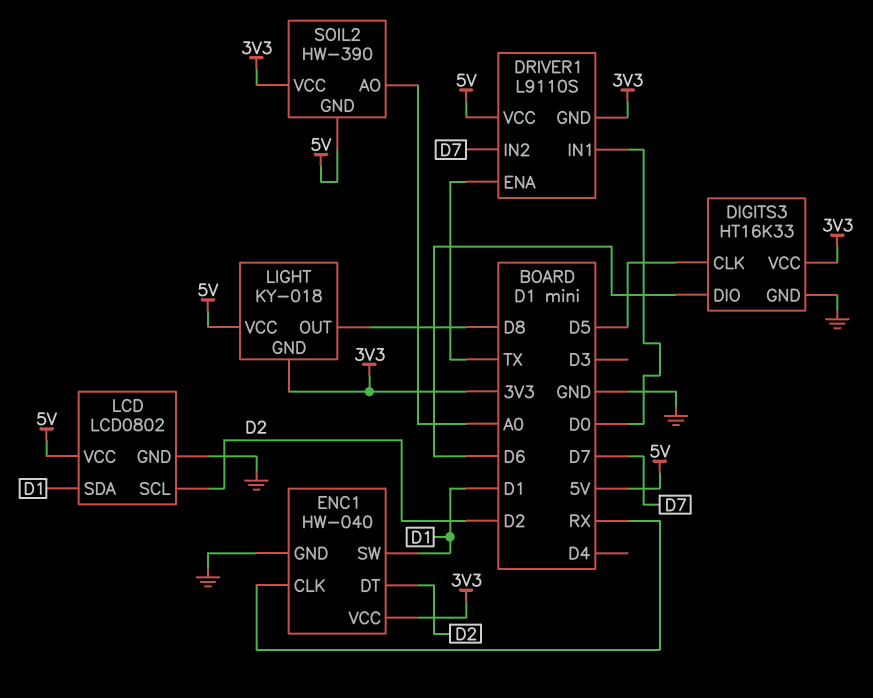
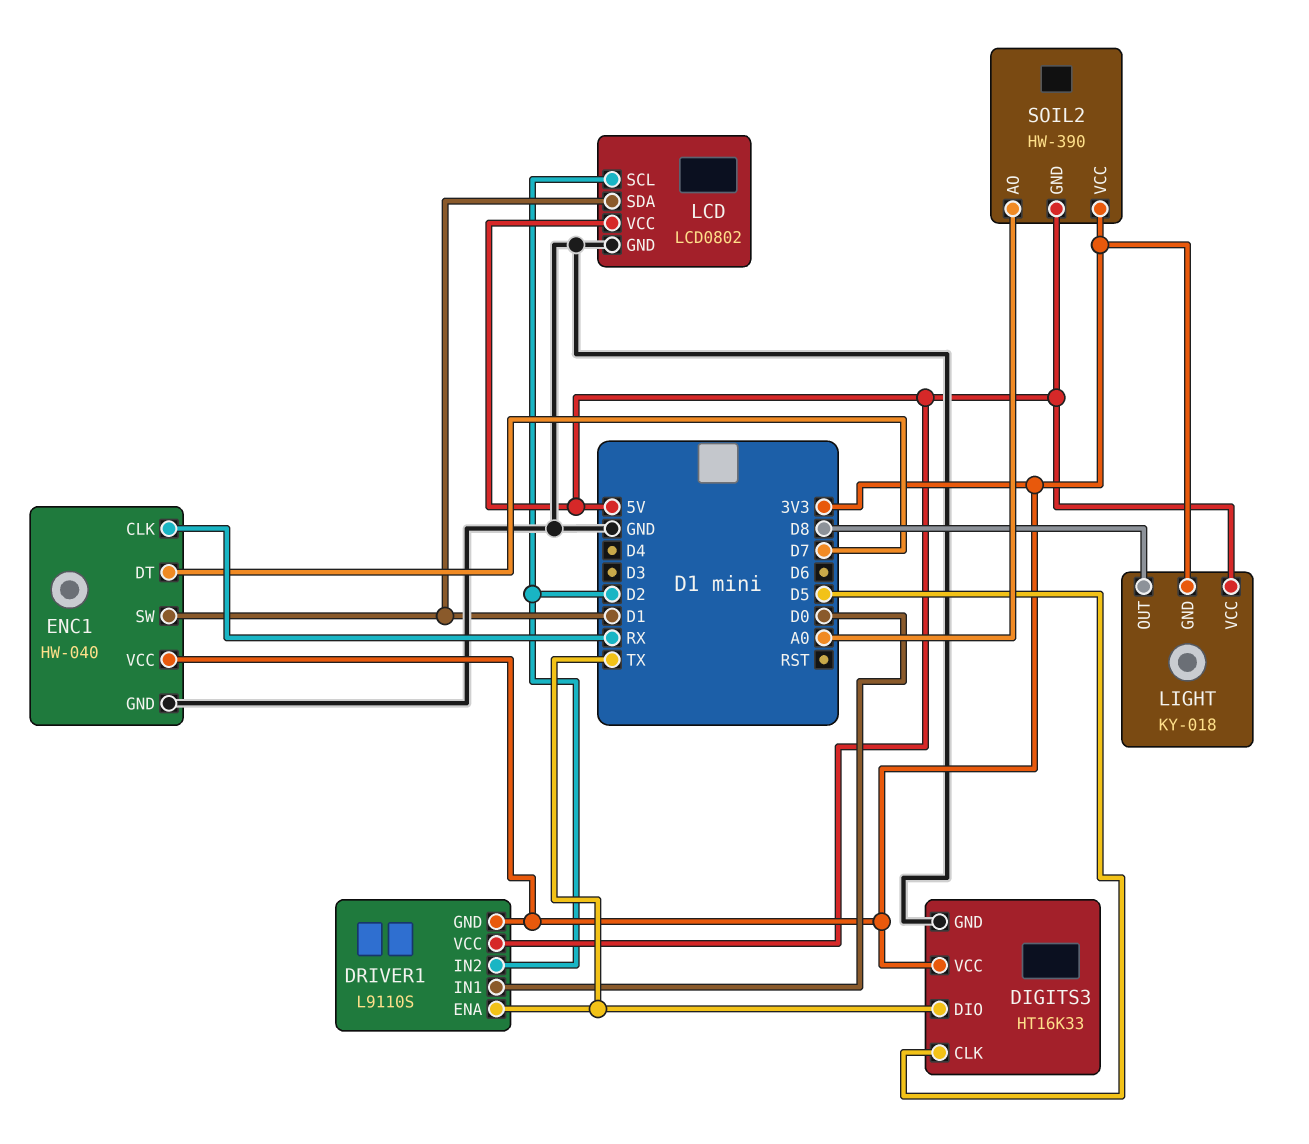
DIGITS3 pin DIO: D6 -> TX
DRIVER1 pin IN2: D7 -> D2
ENC1 pin DT: D2 -> D7

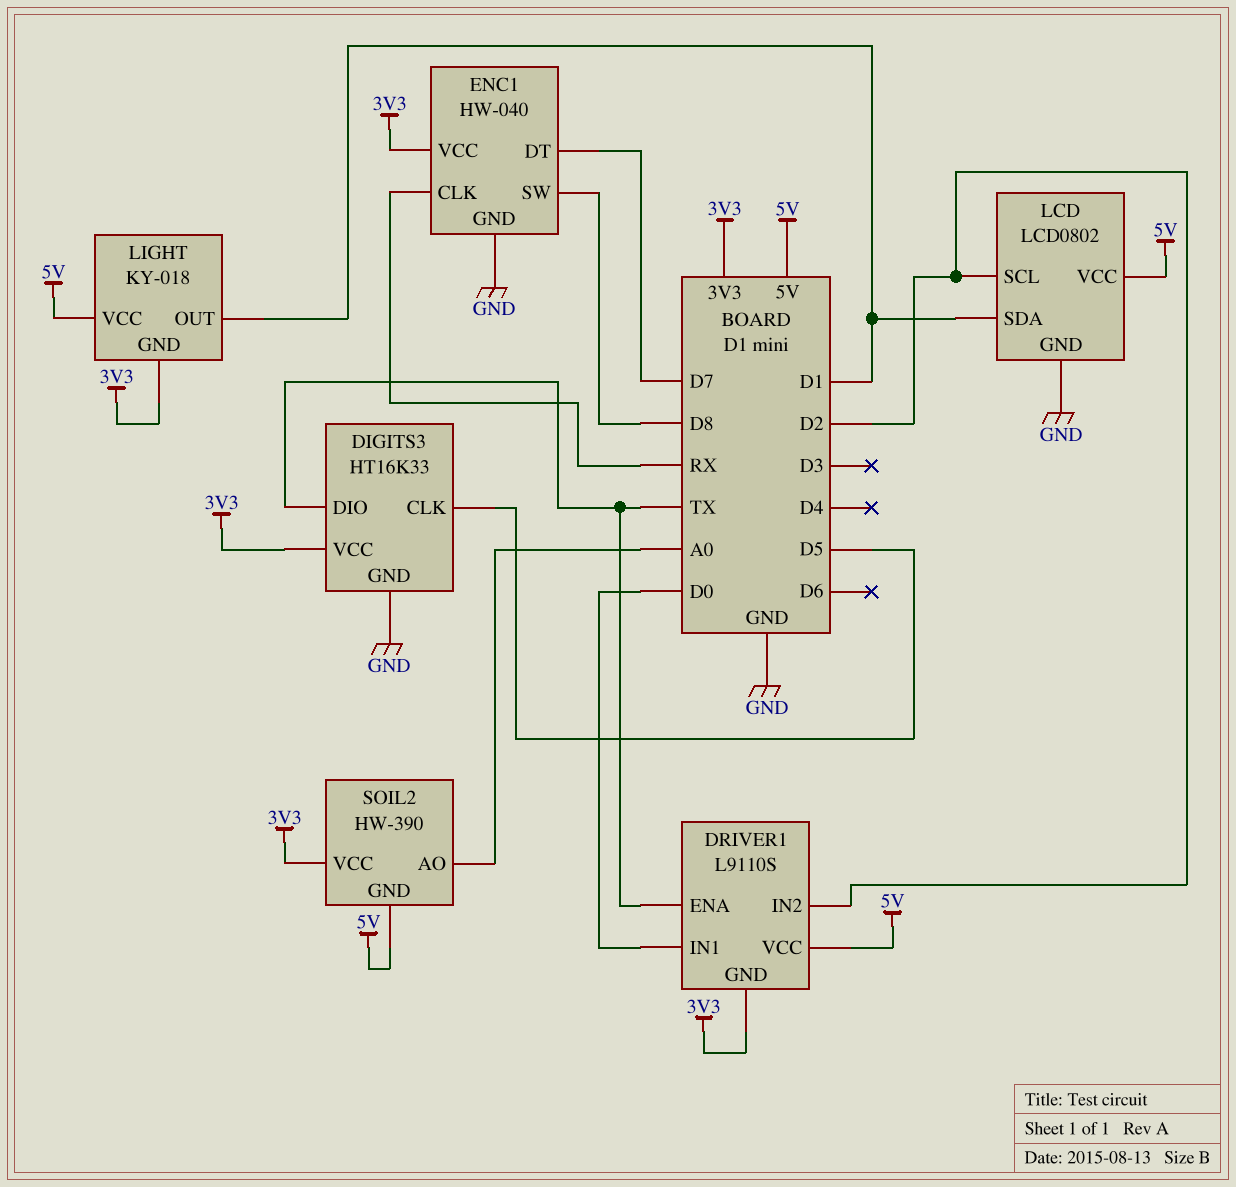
ENC1 pin SW: D1 -> D8
LIGHT pin OUT: D8 -> D1

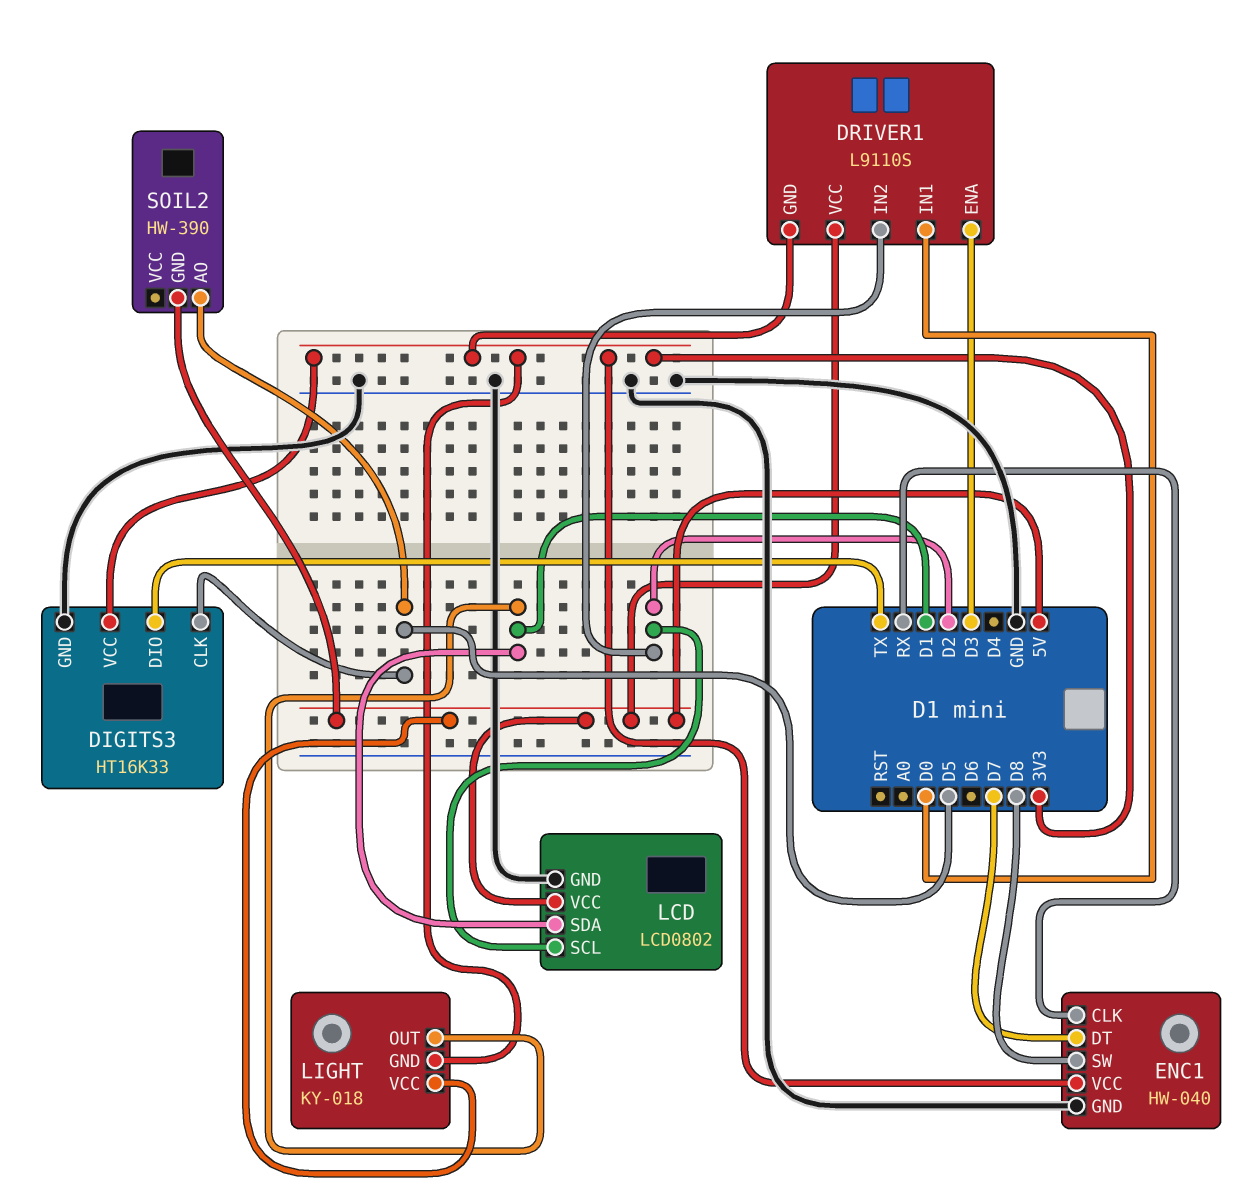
DRIVER1 pin ENA: TX -> D3
SOIL2 pin AO: A0 -> D5
SOIL2 pin VCC: 3V3 -> none

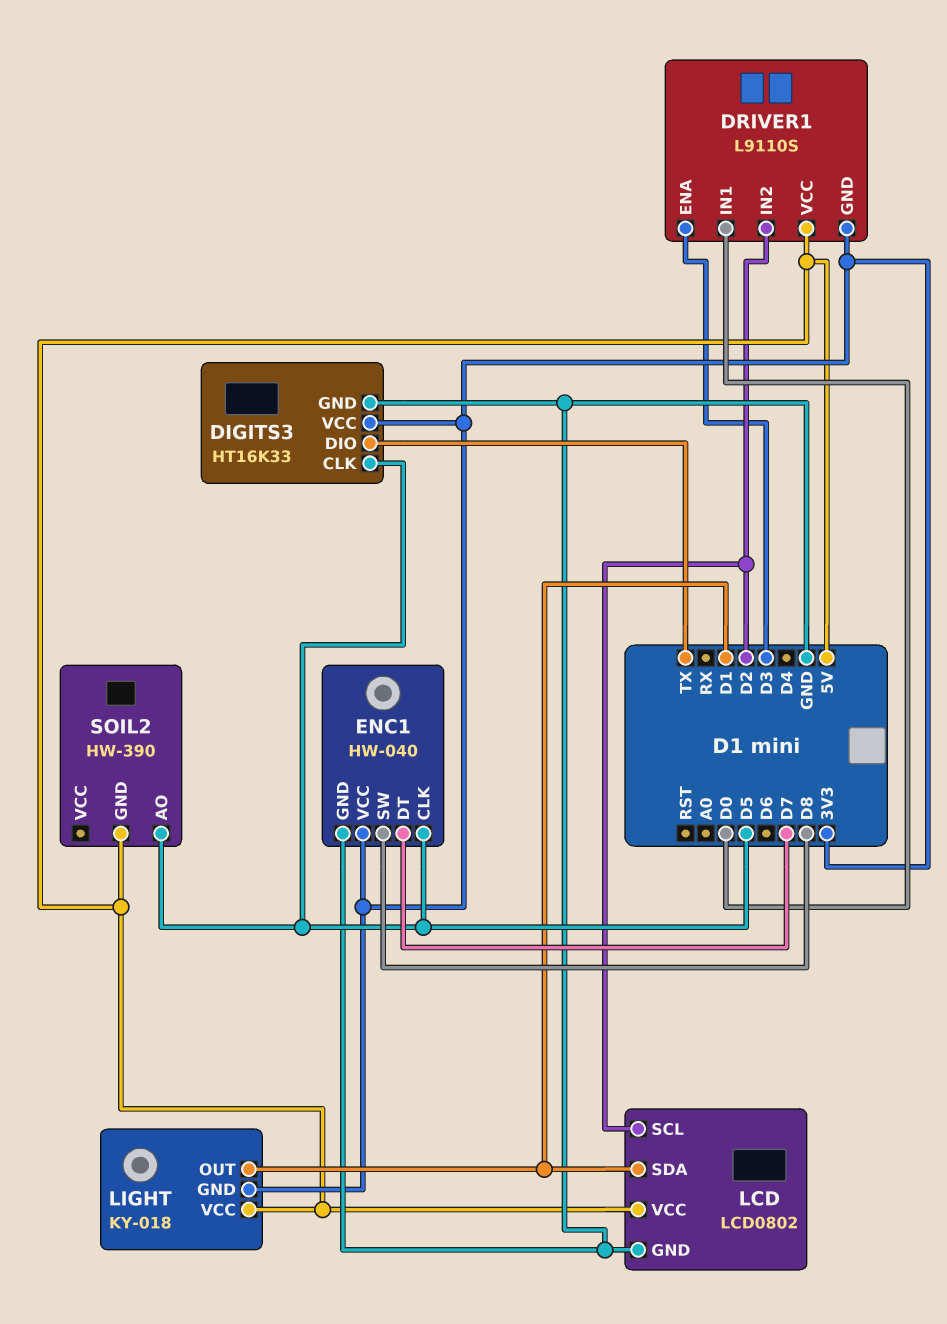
ENC1 pin CLK: RX -> D5

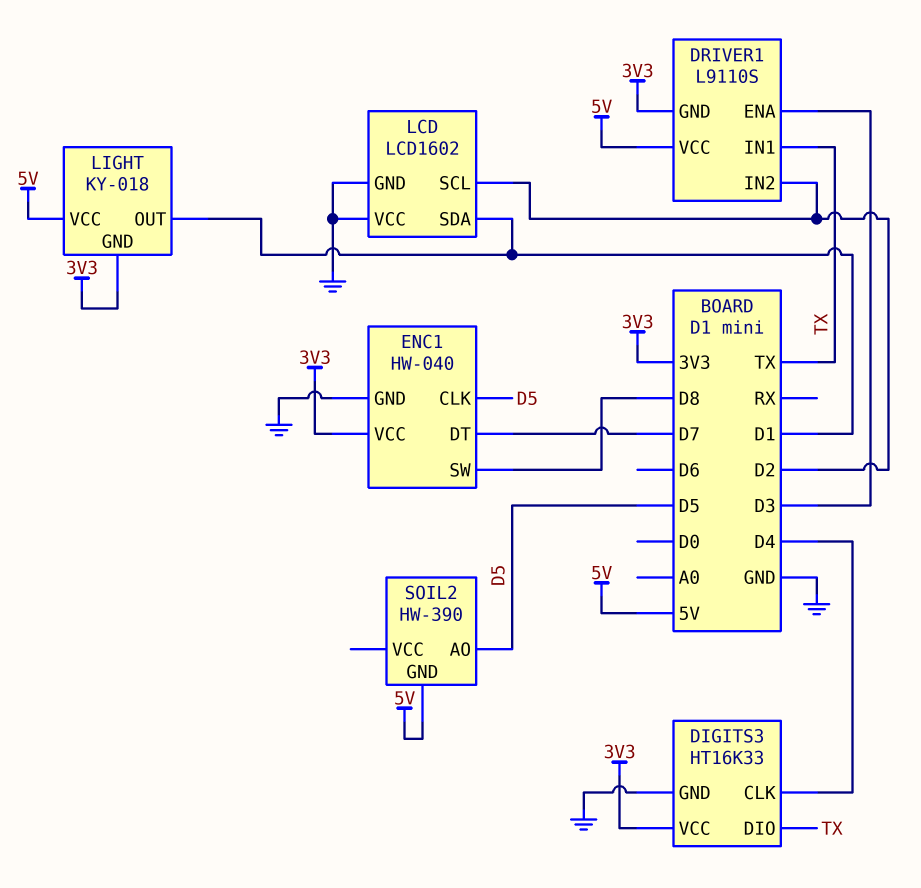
DIGITS3 pin CLK: D5 -> D4
DRIVER1 pin IN1: D0 -> TX
LCD: LCD0802 -> LCD1602
LCD pin VCC: 5V -> GND

